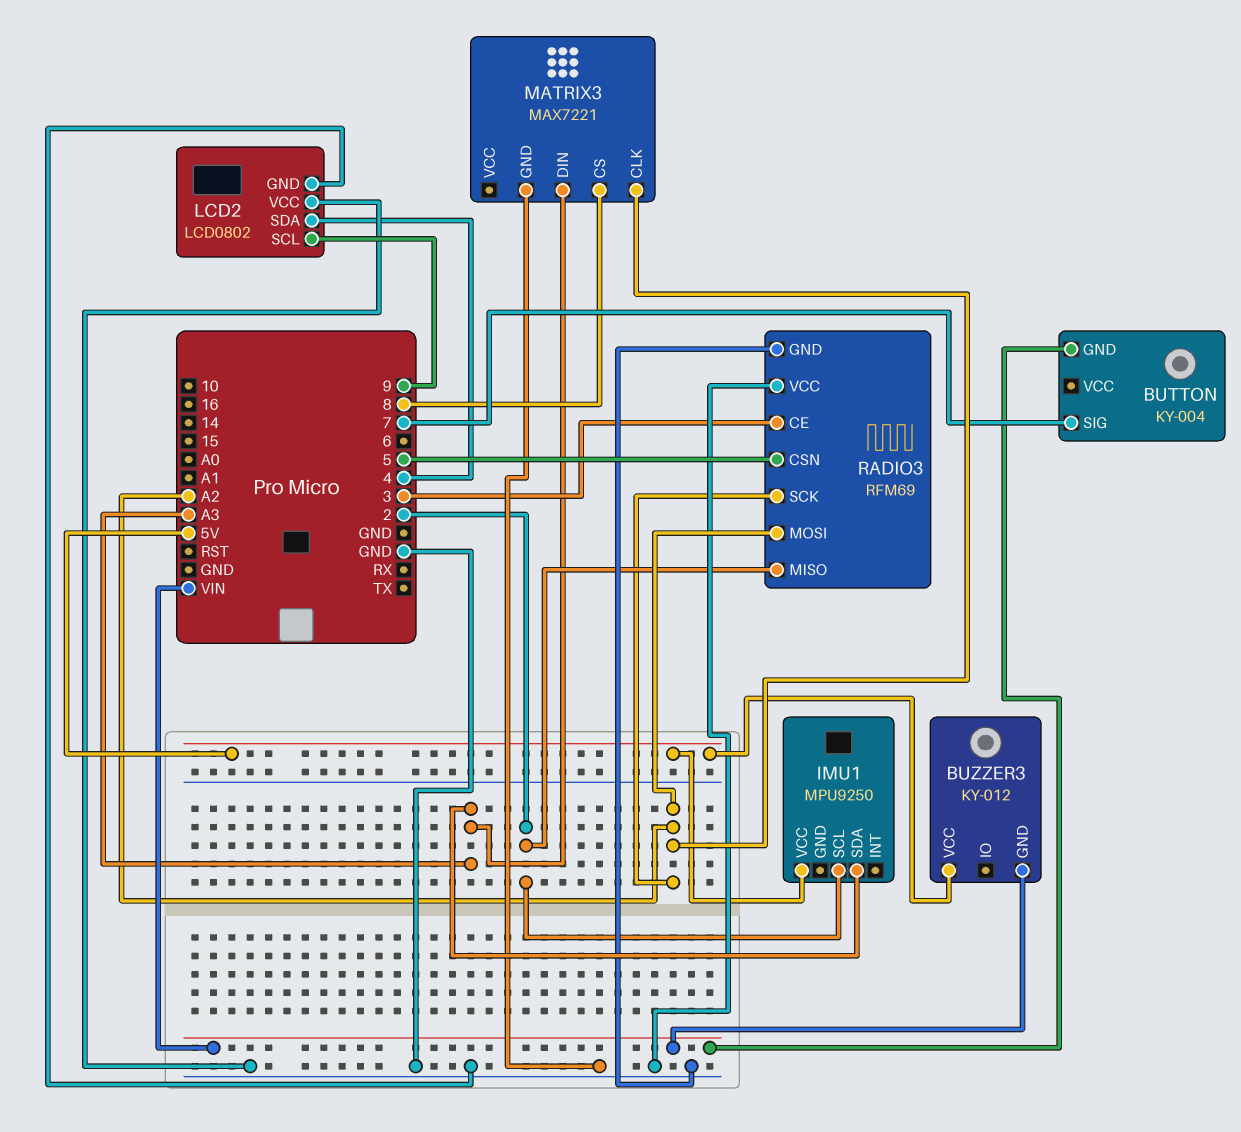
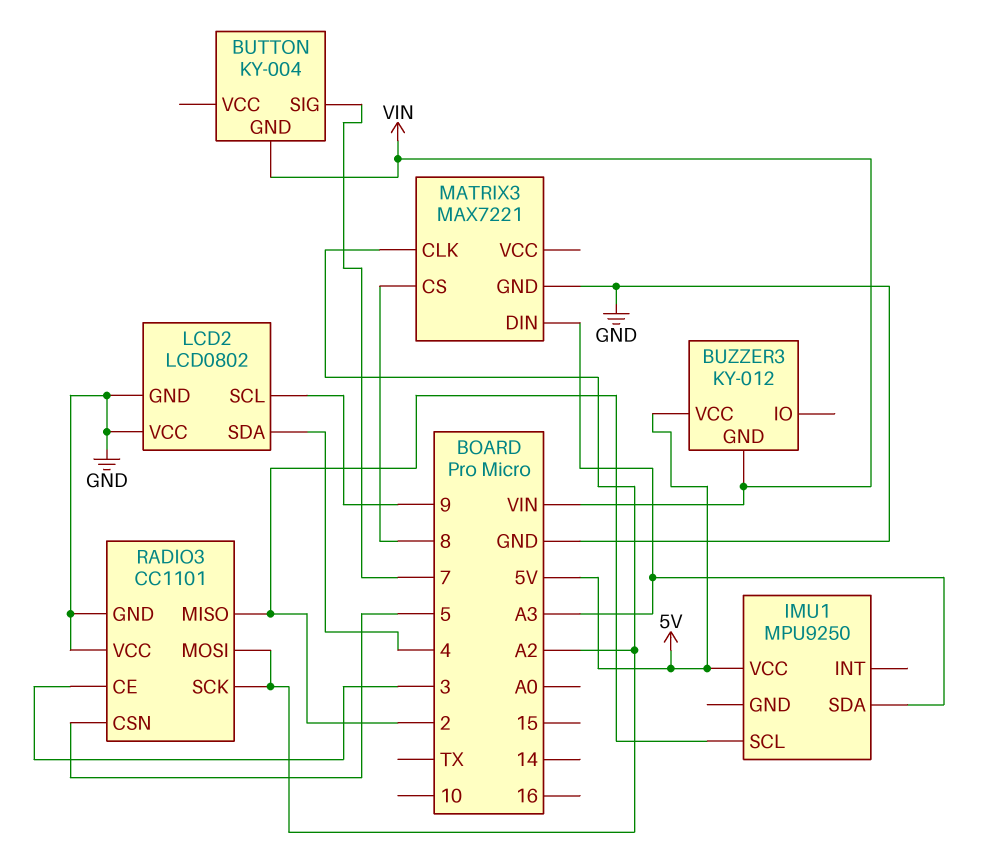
RADIO3: RFM69 -> CC1101

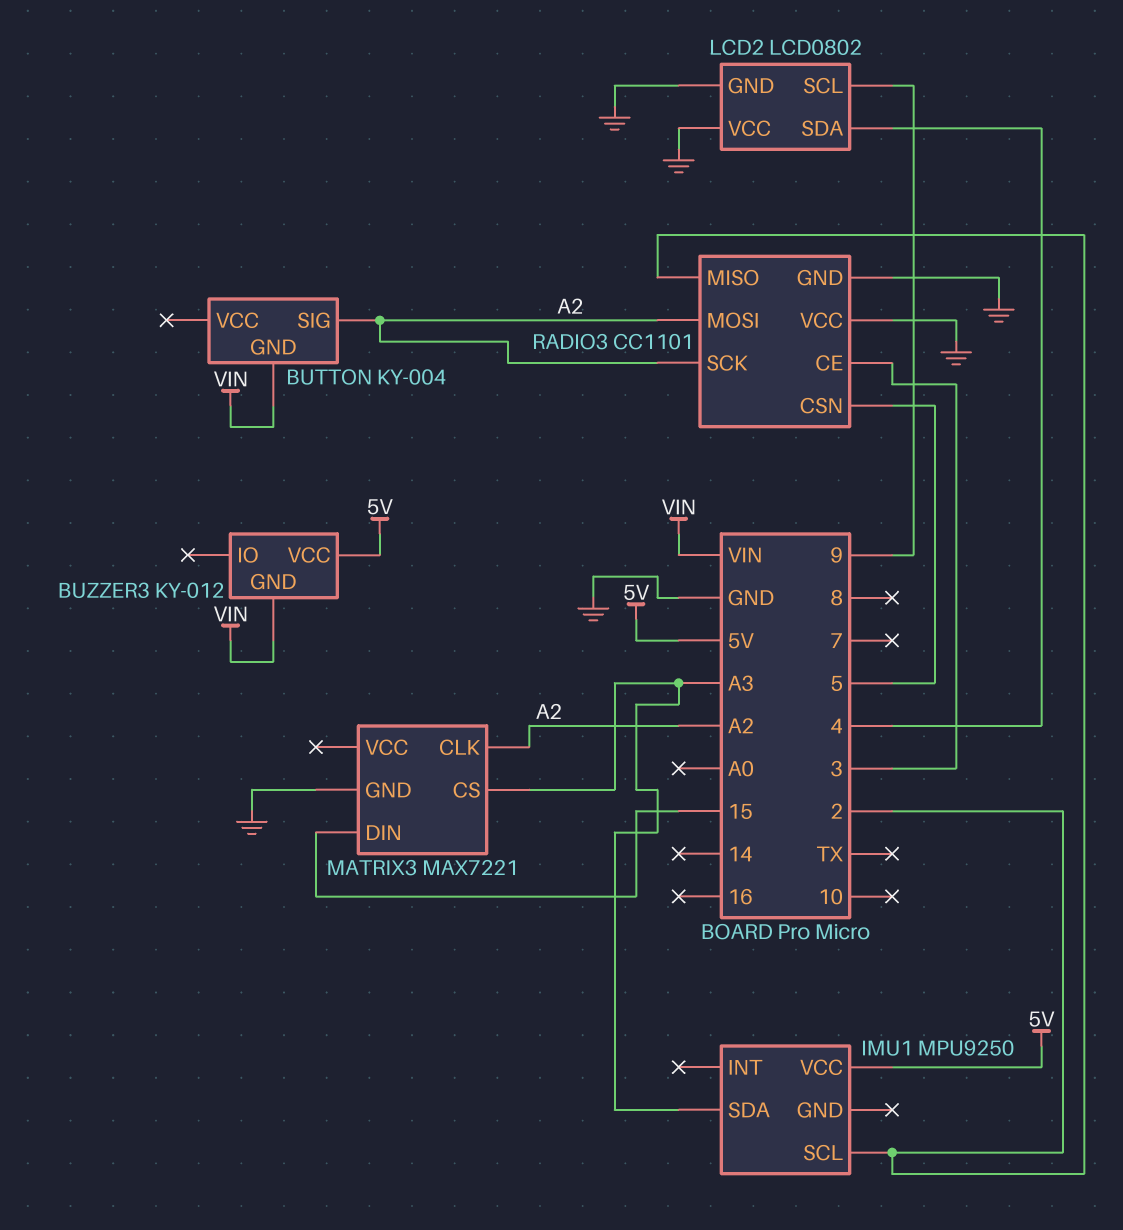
BUTTON pin SIG: 7 -> A2
MATRIX3 pin CS: 8 -> A3
MATRIX3 pin DIN: A3 -> 15

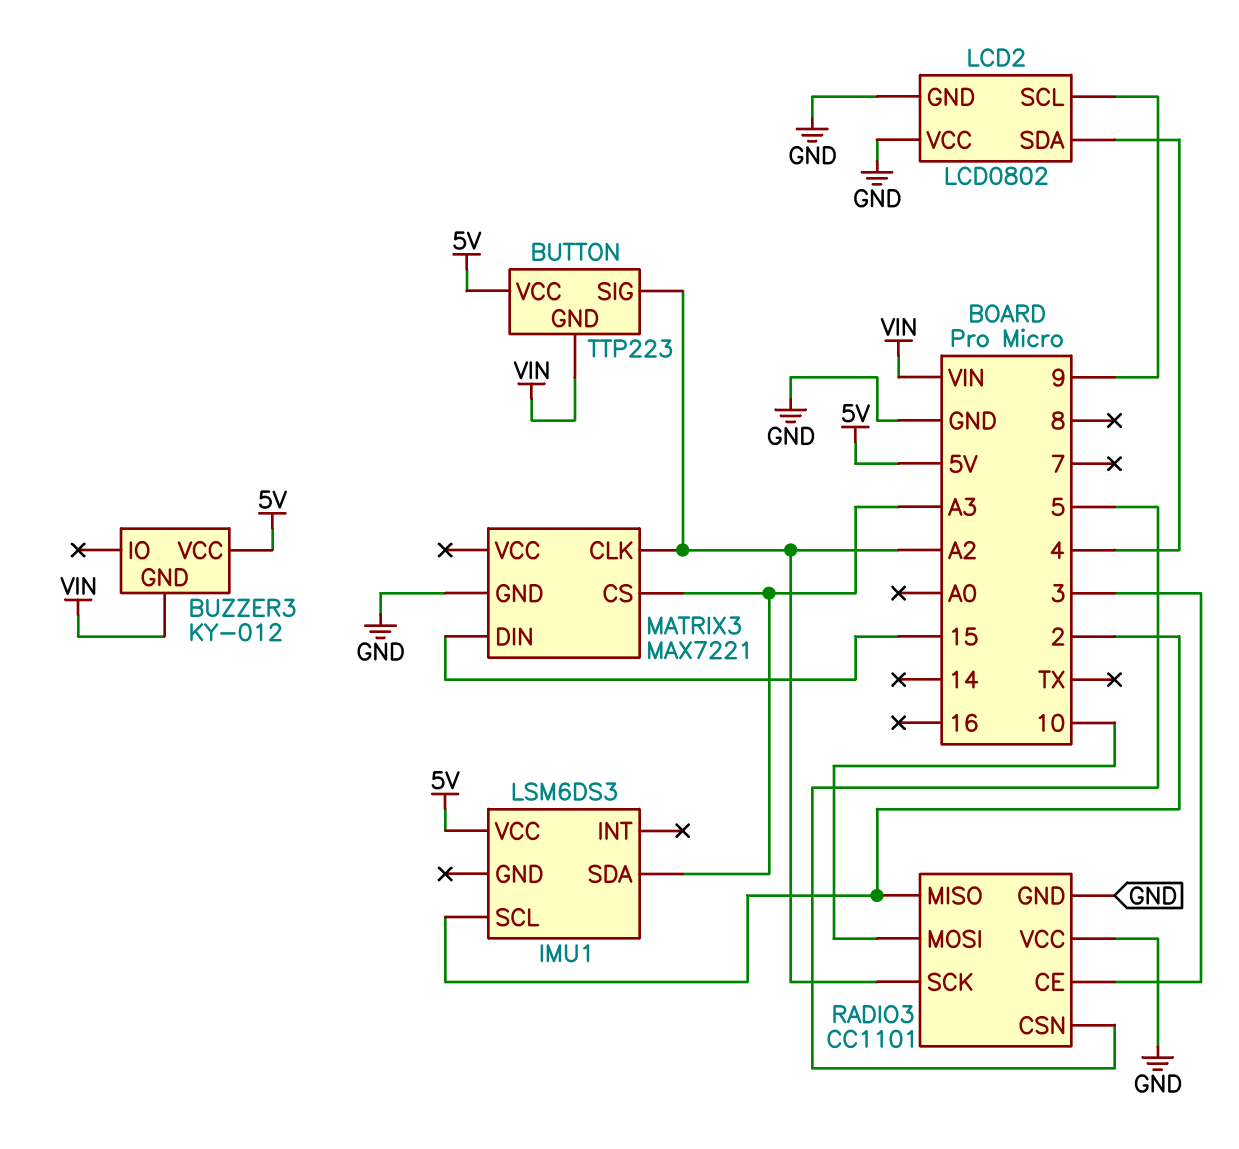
BUTTON: KY-004 -> TTP223
BUTTON pin VCC: none -> 5V
IMU1: MPU9250 -> LSM6DS3
RADIO3 pin MOSI: A2 -> 10

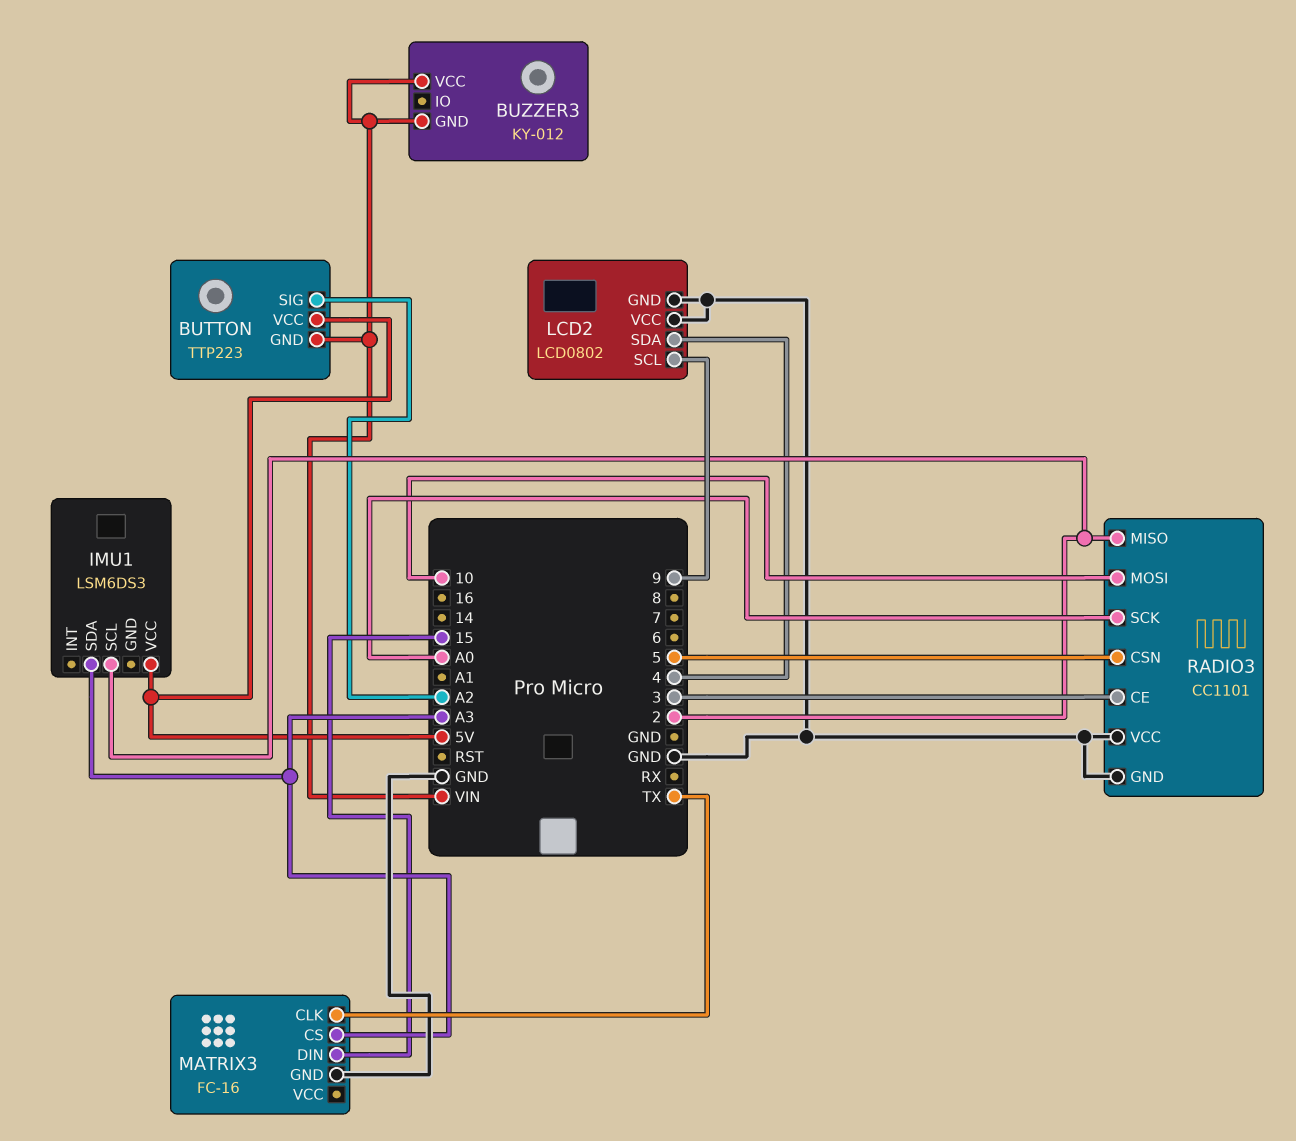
BUZZER3 pin VCC: 5V -> VIN
MATRIX3: MAX7221 -> FC-16
MATRIX3 pin CLK: A2 -> TX
RADIO3 pin SCK: A2 -> A0

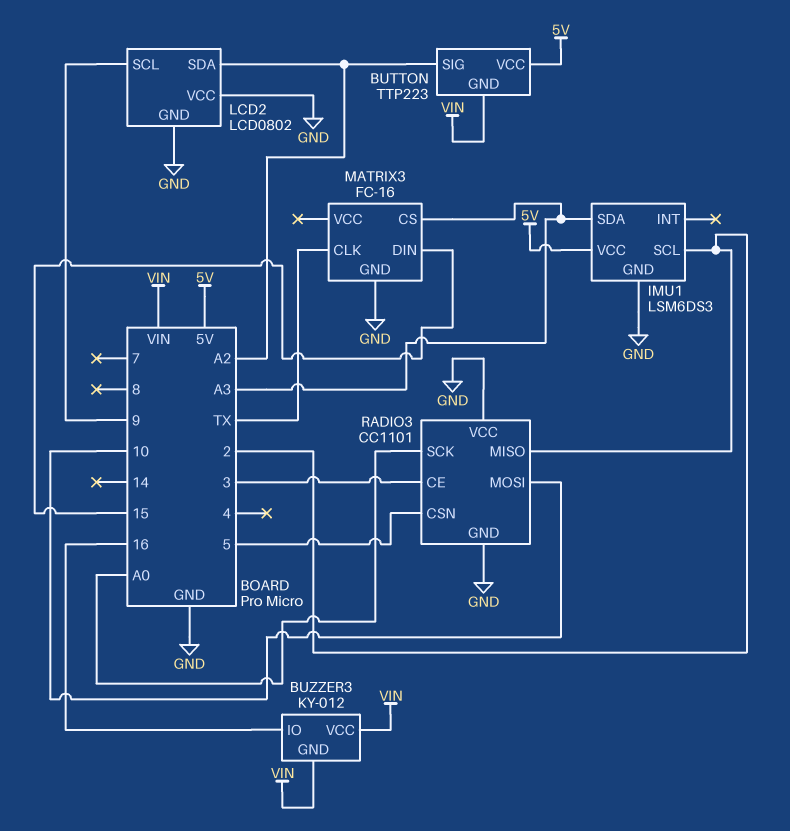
BUZZER3 pin IO: none -> 16
IMU1 pin GND: none -> GND
LCD2 pin SDA: 4 -> A2

